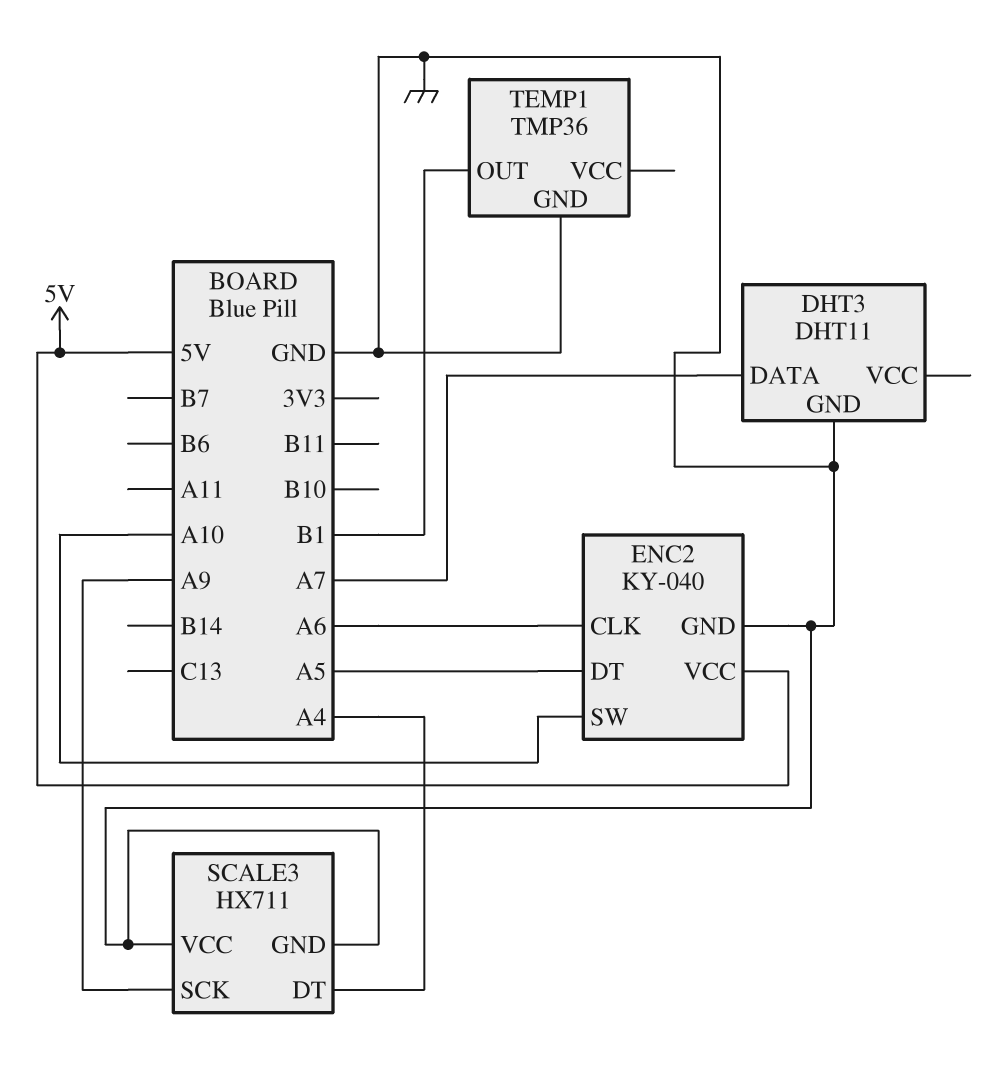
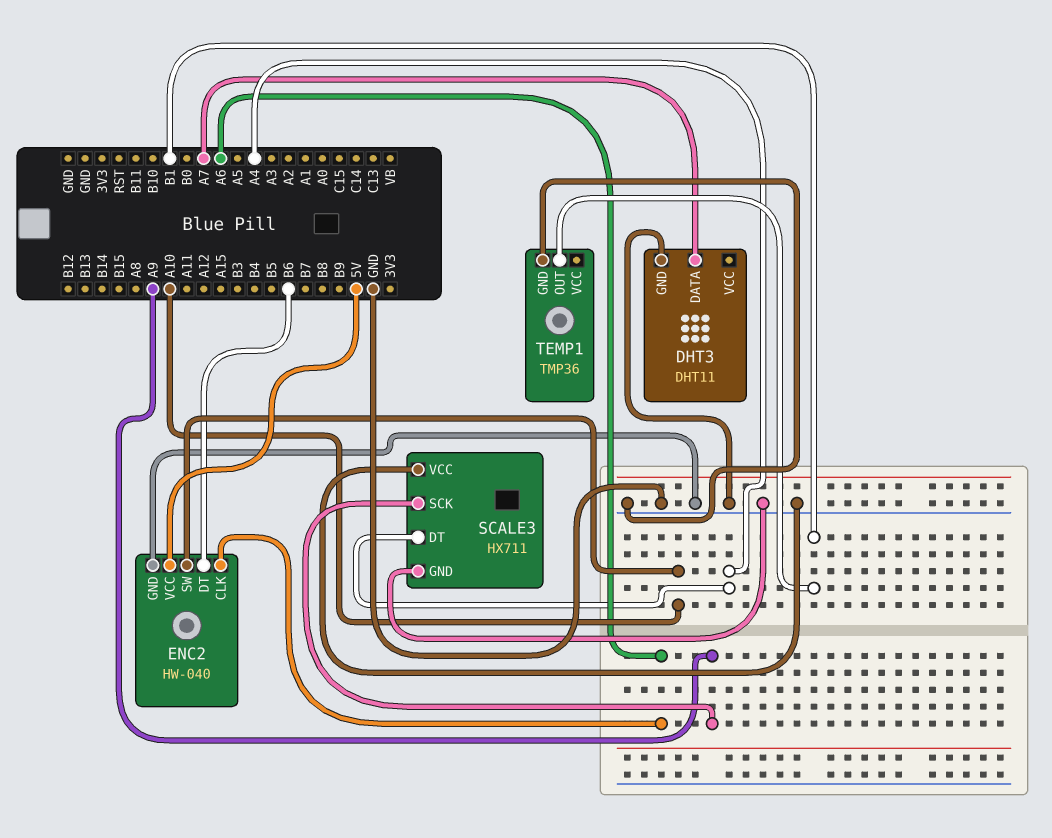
ENC2: KY-040 -> HW-040
ENC2 pin DT: A5 -> B6

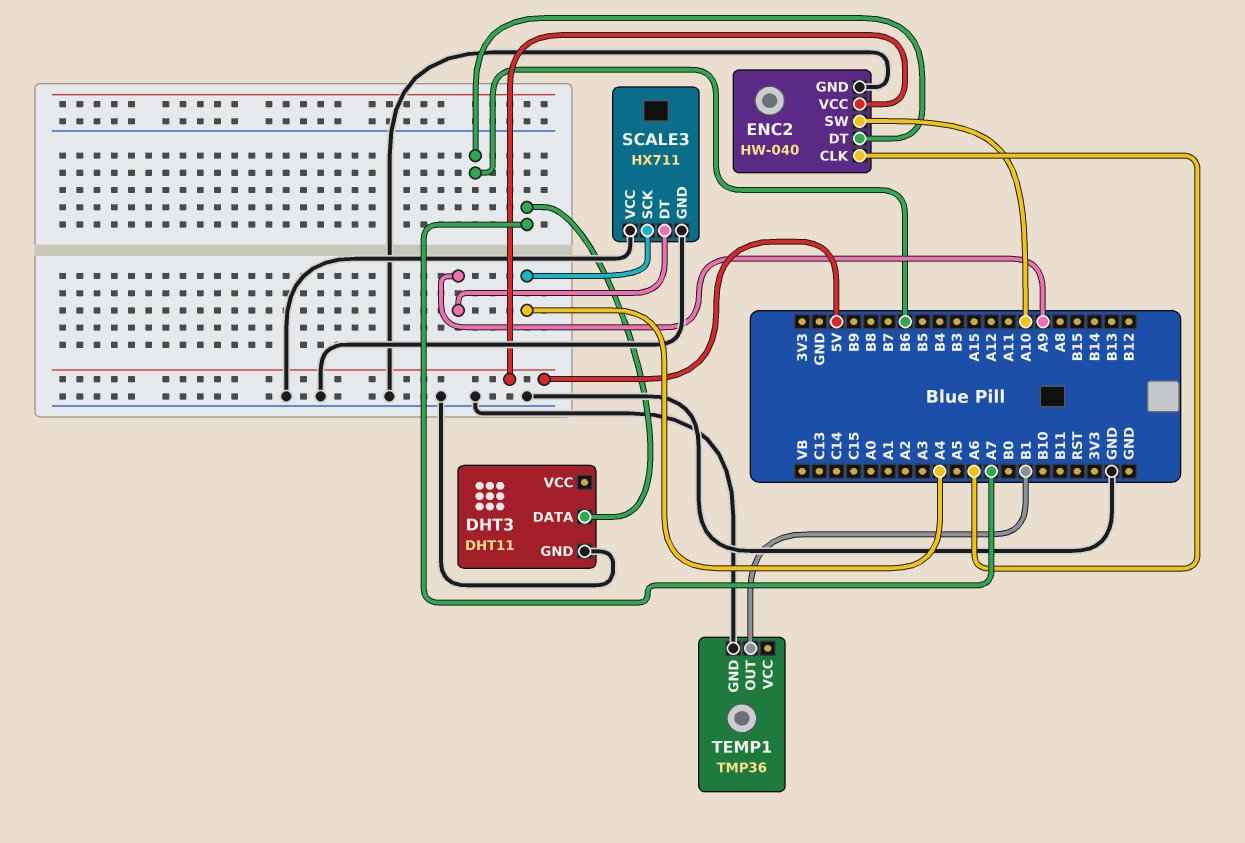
SCALE3 pin DT: A4 -> A9
SCALE3 pin SCK: A9 -> A4

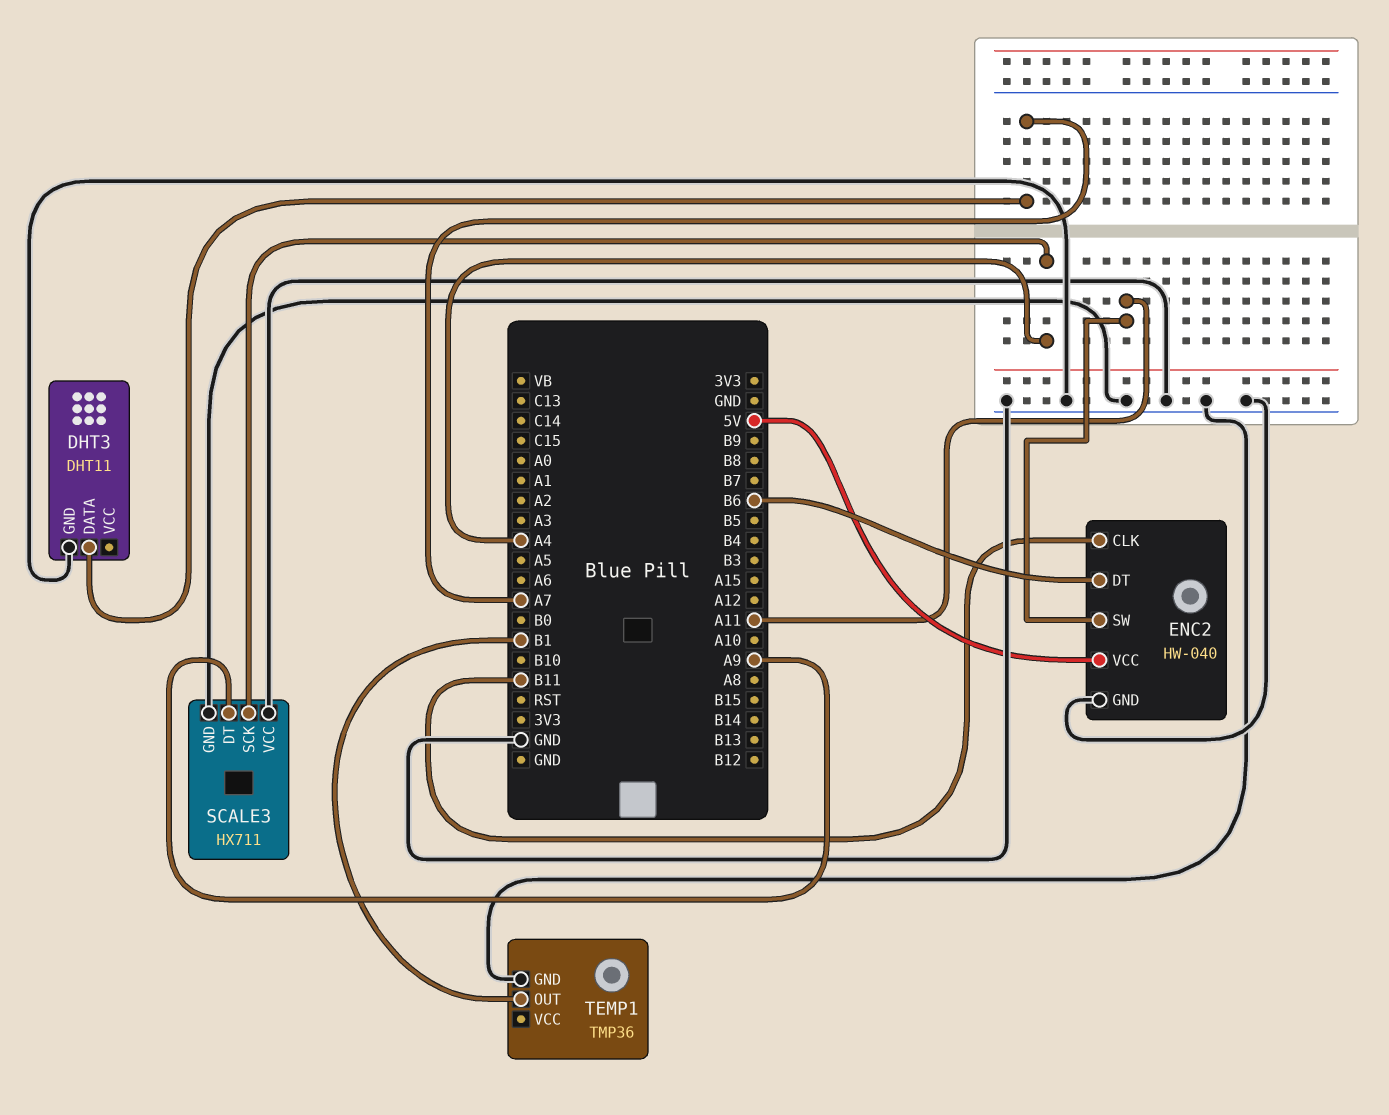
ENC2 pin CLK: A6 -> B11
ENC2 pin SW: A10 -> A11

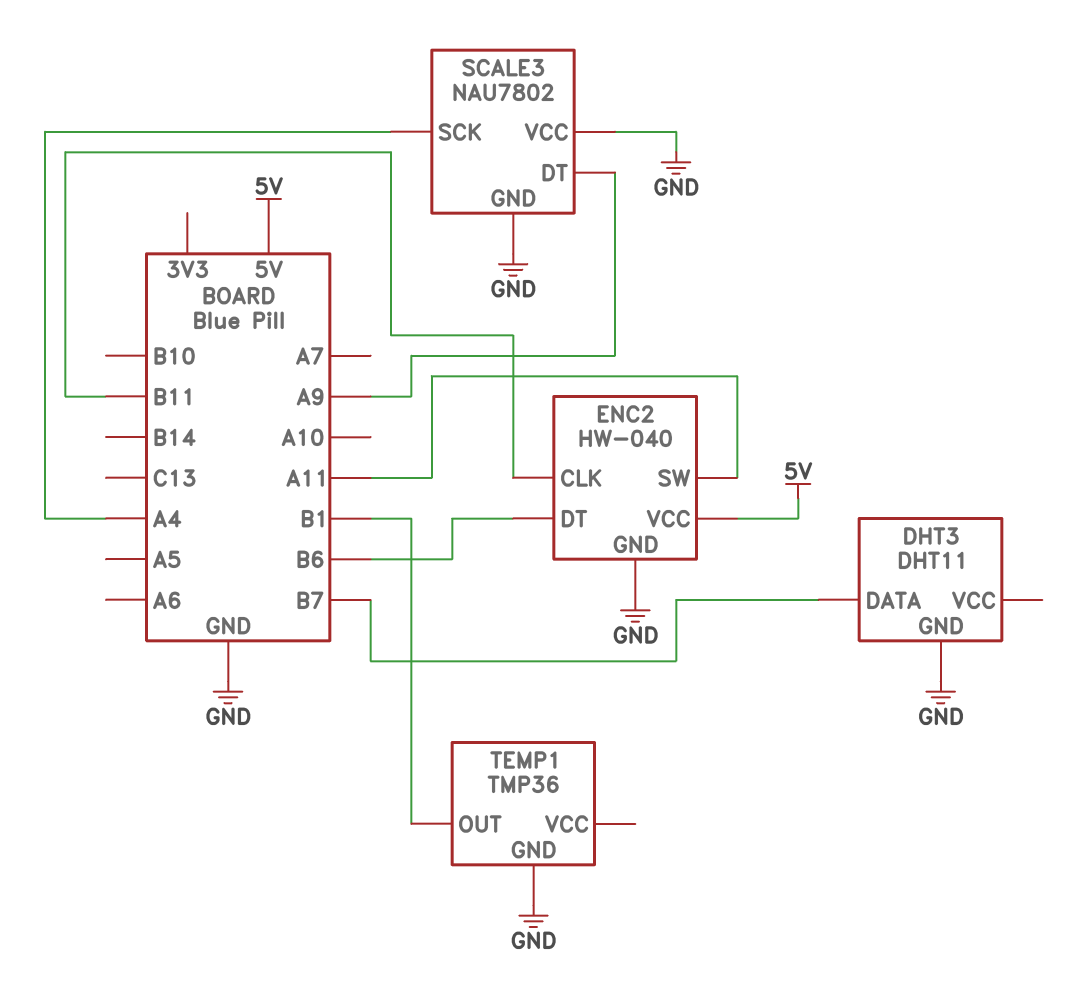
DHT3 pin DATA: A7 -> B7
SCALE3: HX711 -> NAU7802

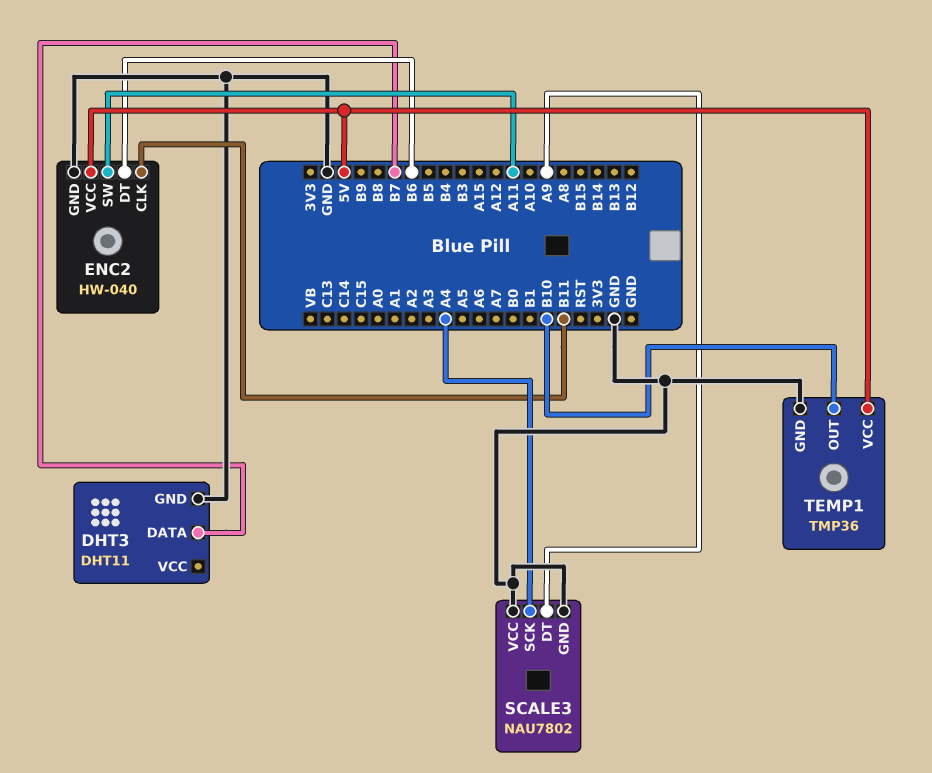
TEMP1 pin OUT: B1 -> B10
TEMP1 pin VCC: none -> 5V

